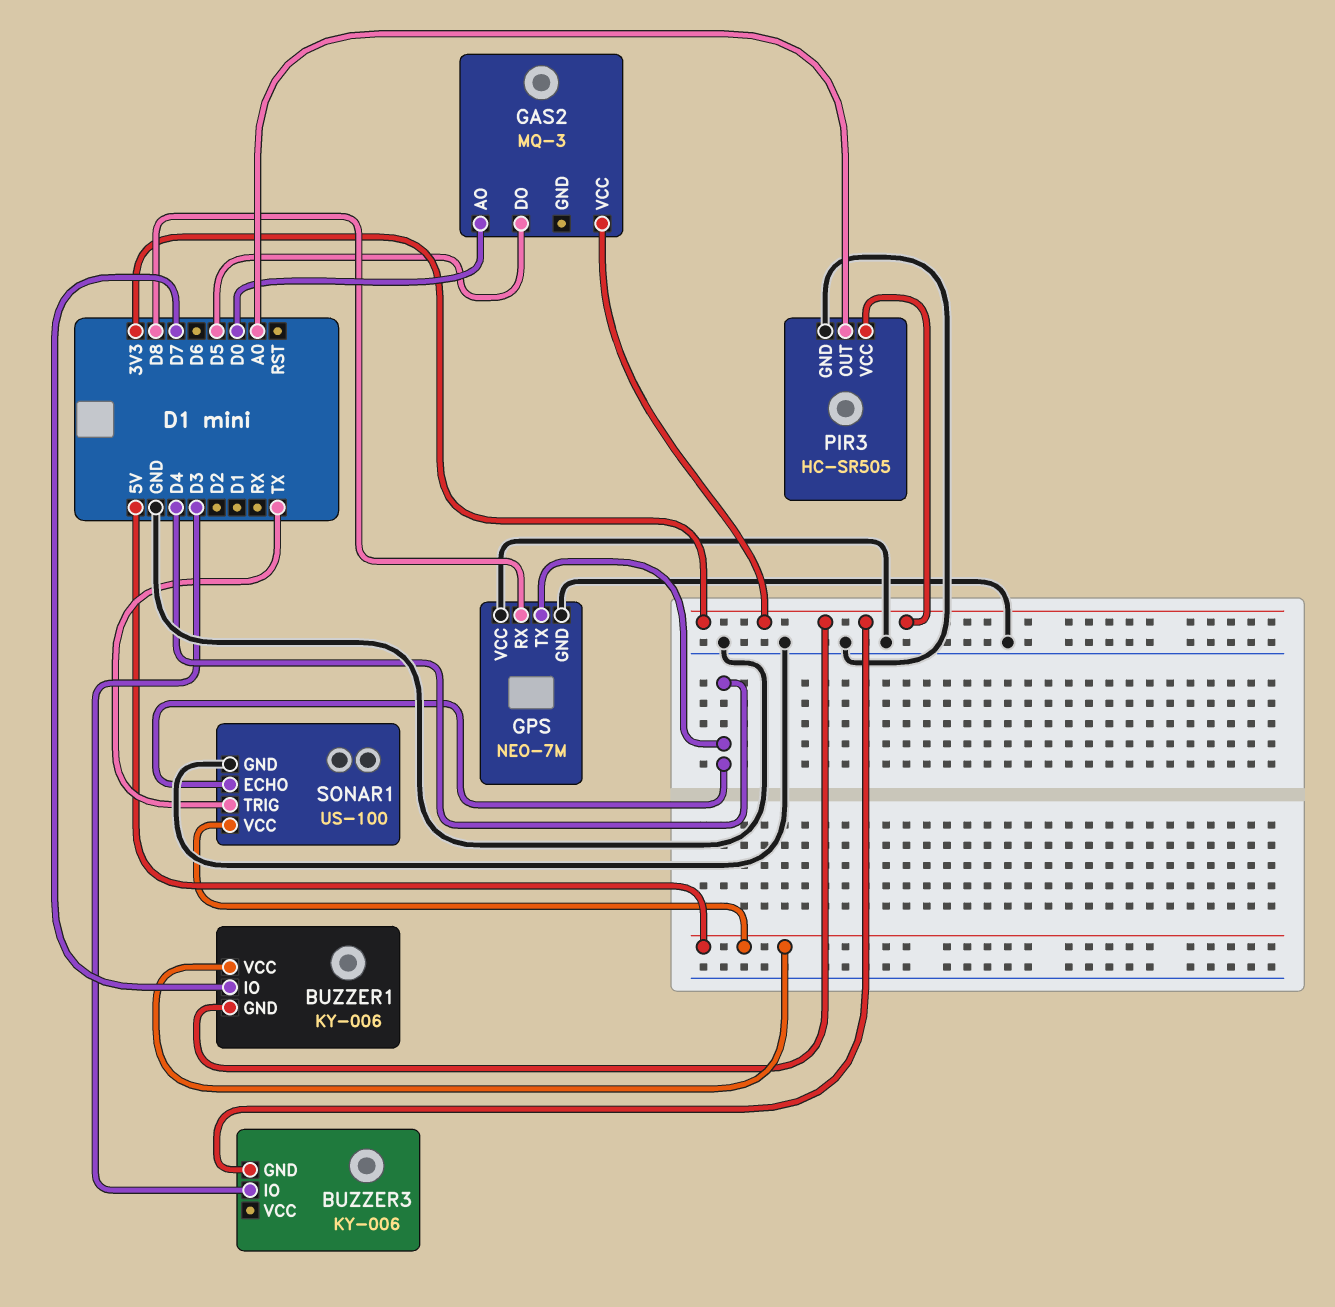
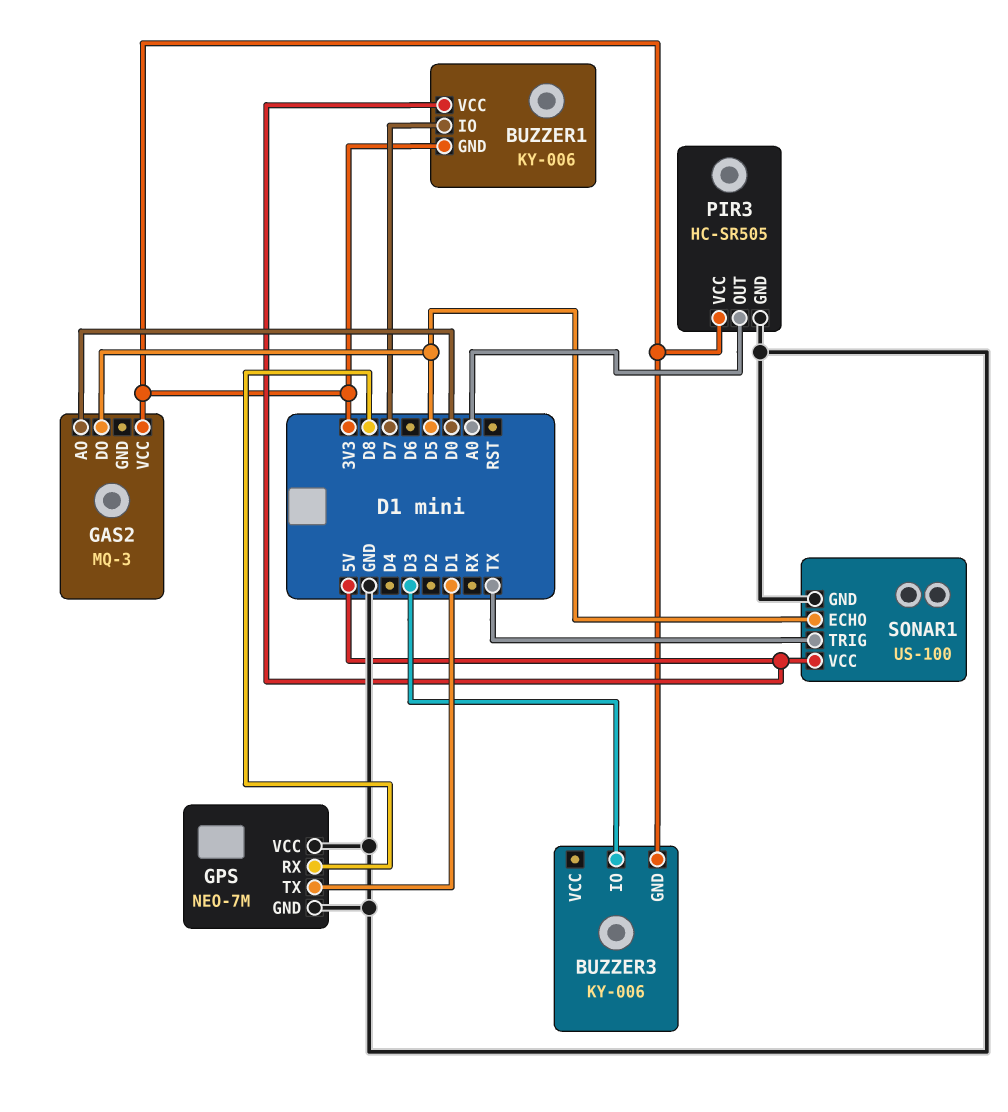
GPS pin TX: D4 -> D1
SONAR1 pin ECHO: D4 -> D5

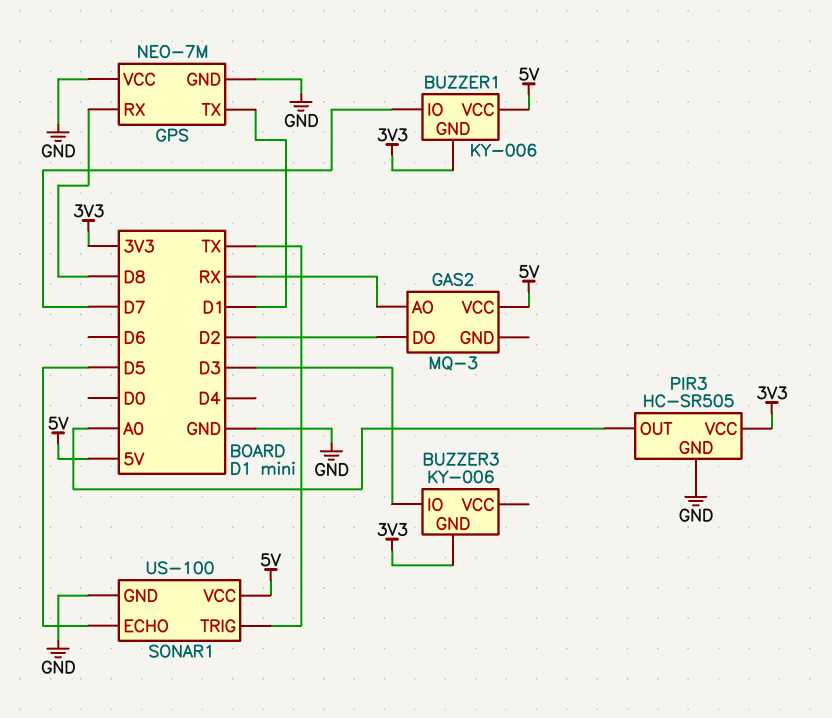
GAS2 pin AO: D0 -> RX
GAS2 pin DO: D5 -> D2
GAS2 pin VCC: 3V3 -> 5V

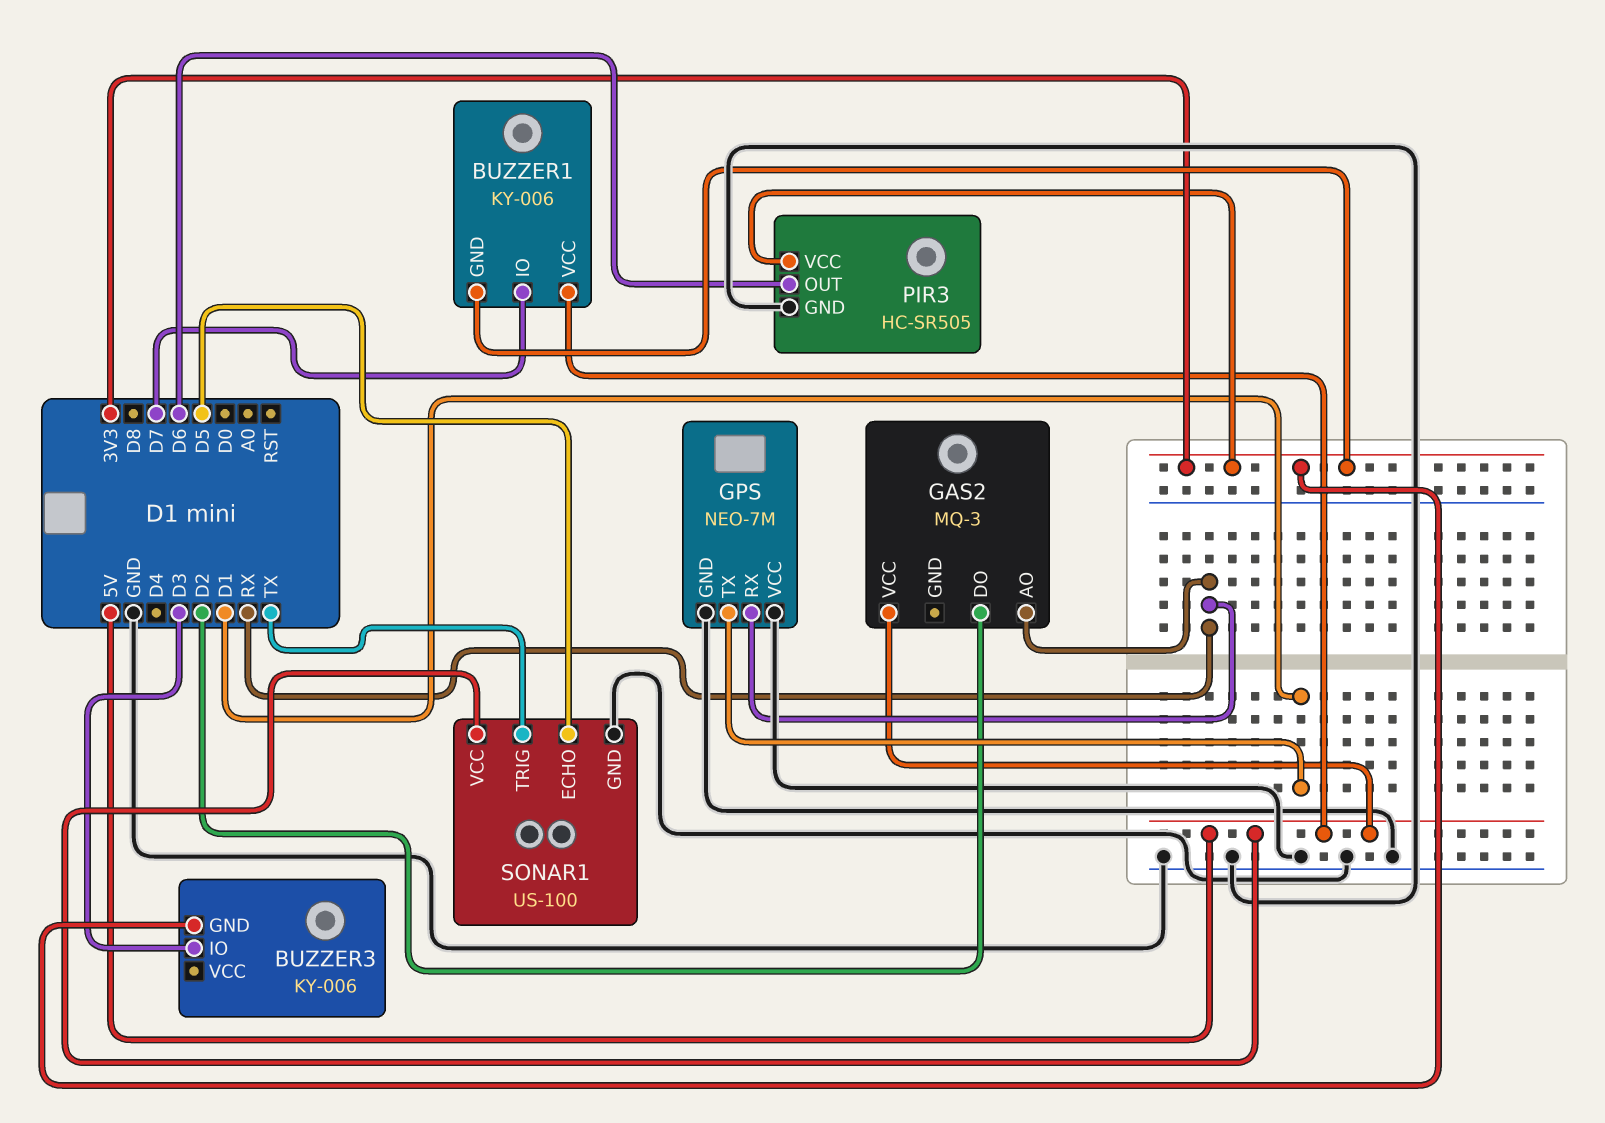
GPS pin RX: D8 -> RX
PIR3 pin OUT: A0 -> D6

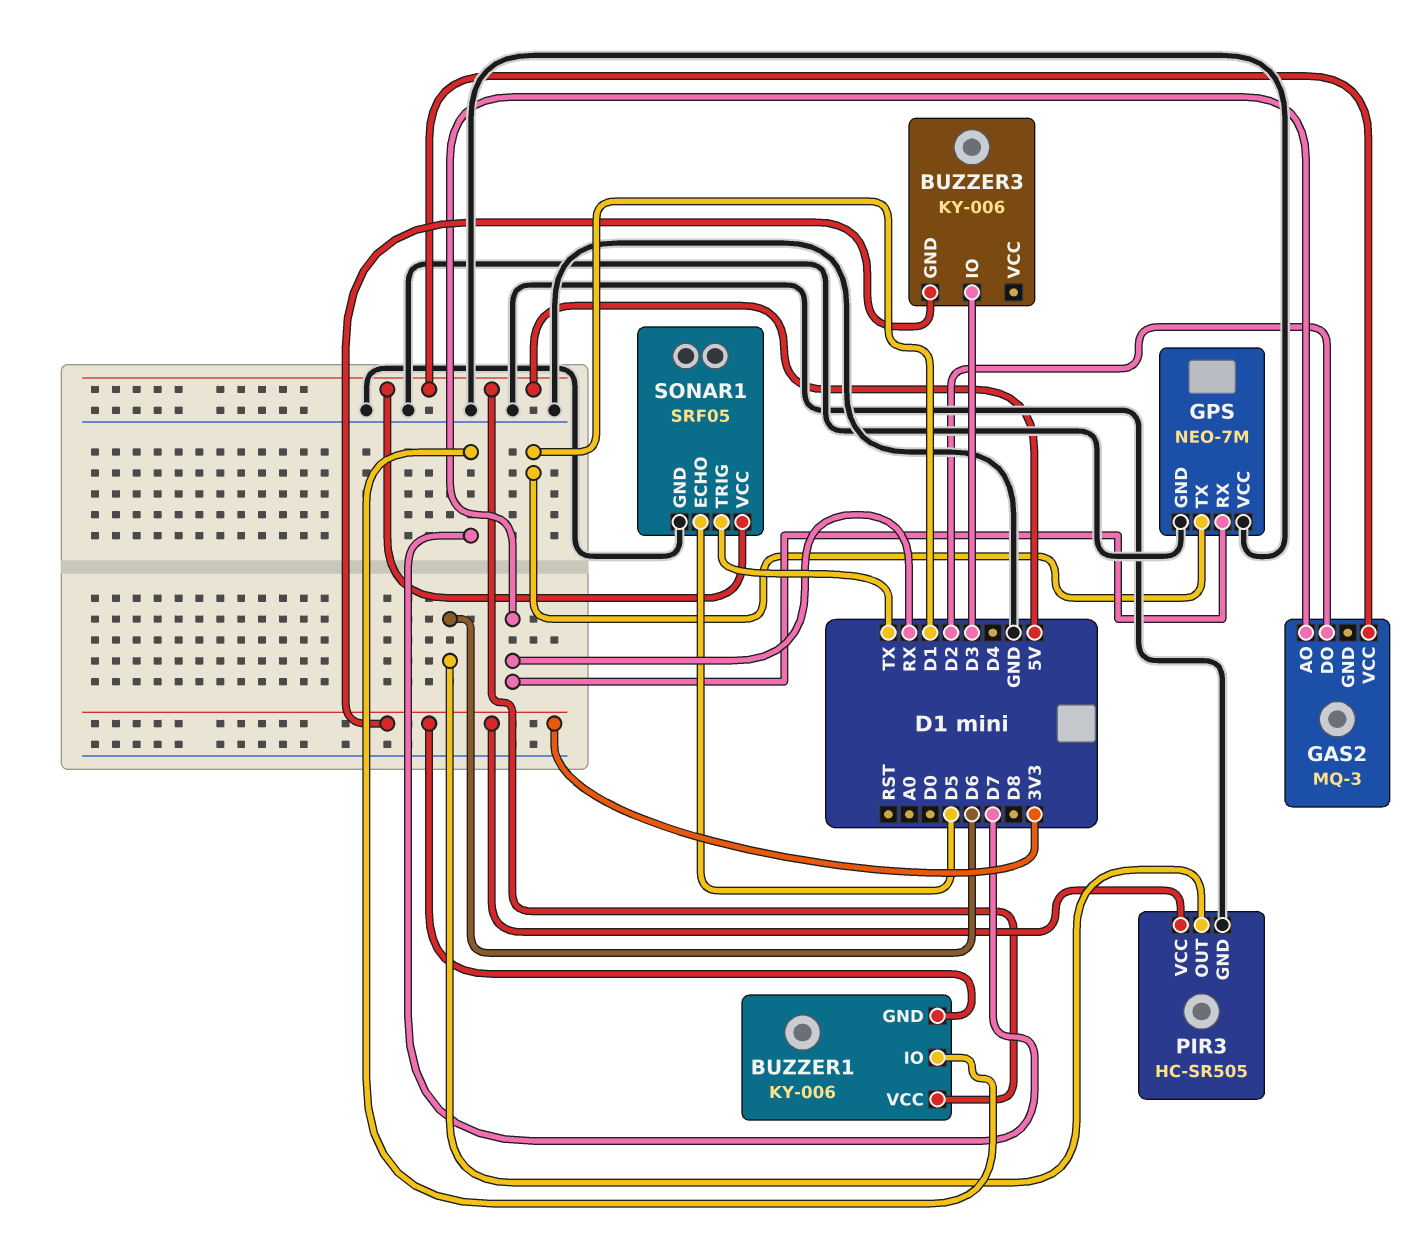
SONAR1: US-100 -> SRF05

